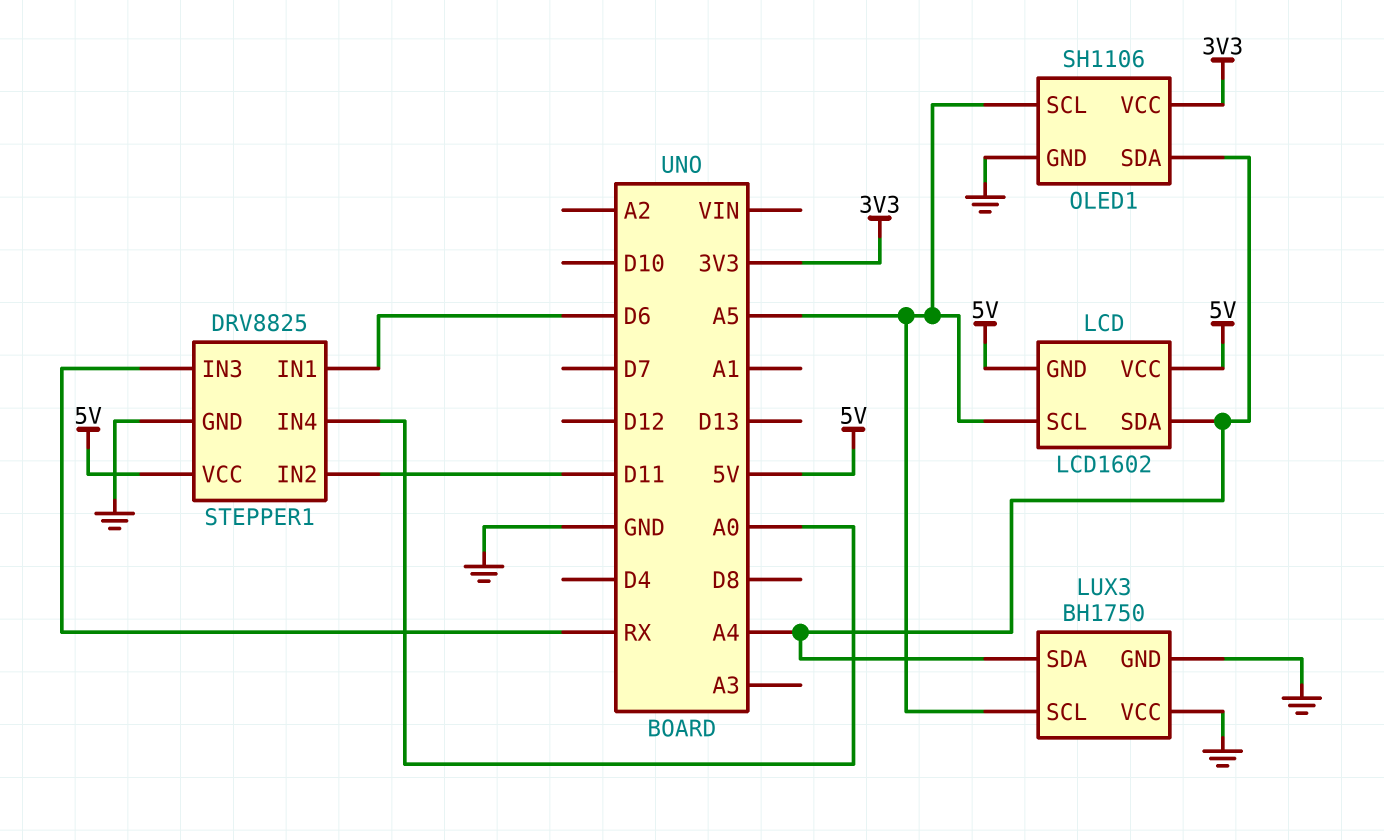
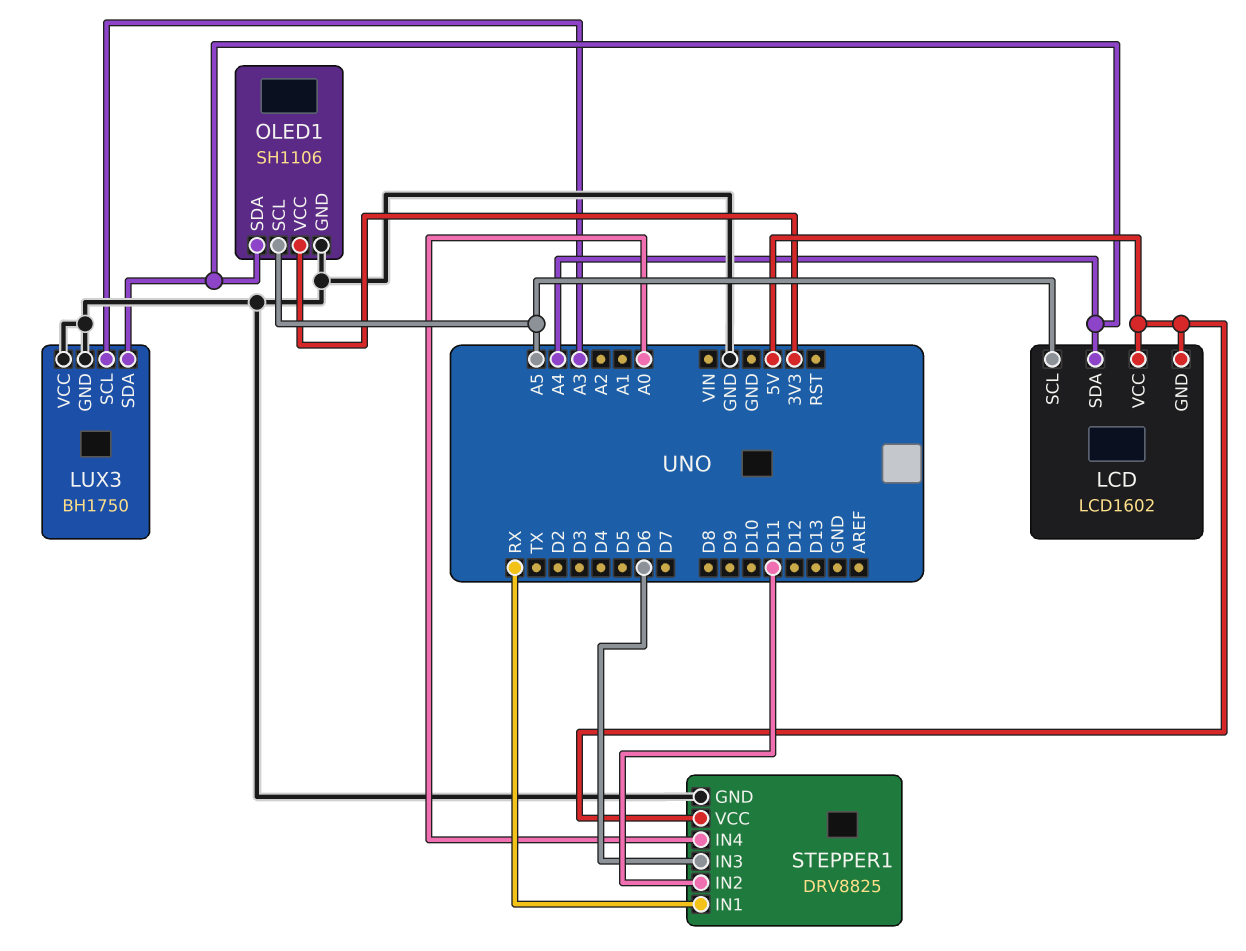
LUX3 pin SCL: A5 -> A3
STEPPER1 pin IN1: D6 -> RX
STEPPER1 pin IN3: RX -> D6

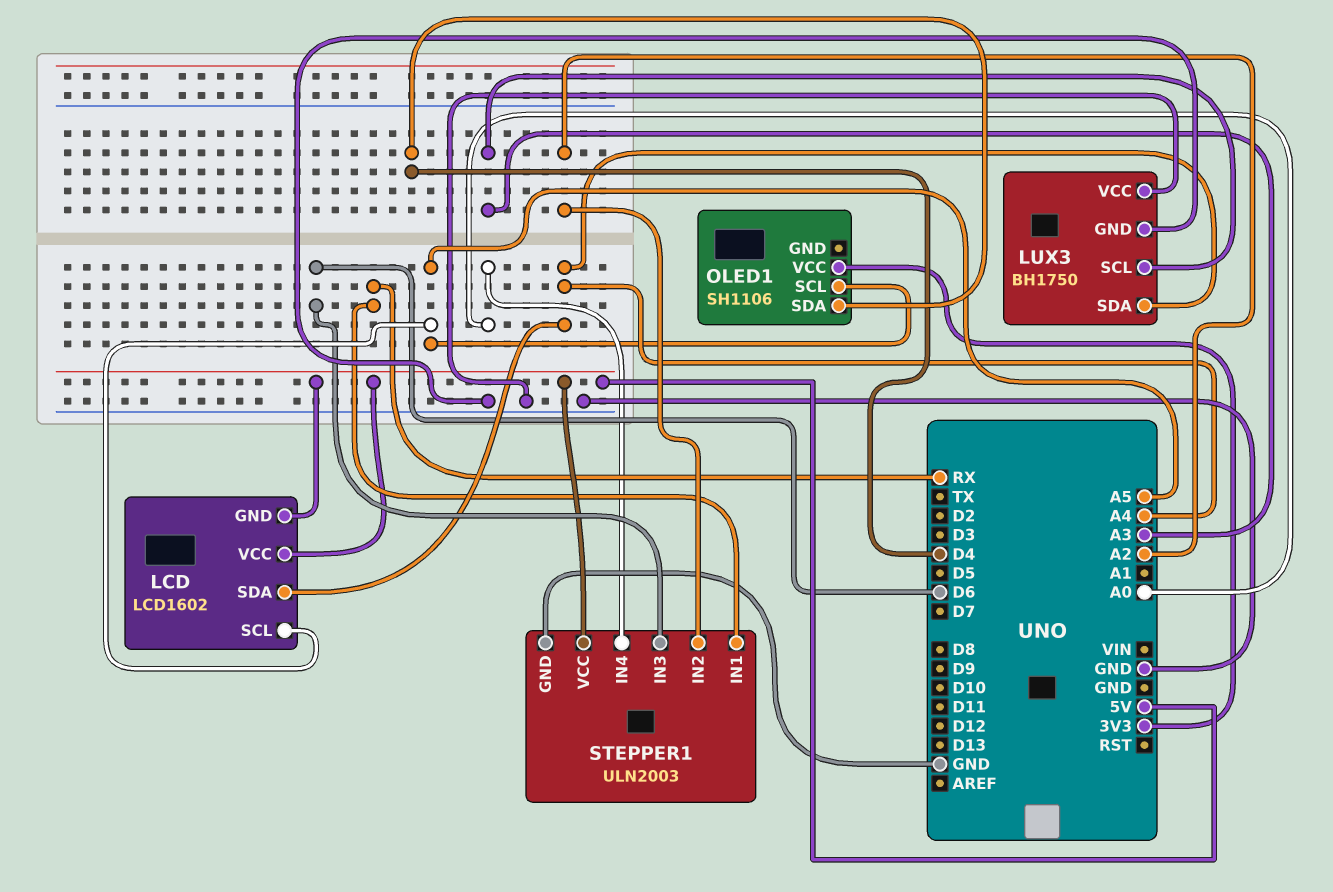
OLED1 pin GND: GND -> none
OLED1 pin SDA: A4 -> D4
STEPPER1: DRV8825 -> ULN2003
STEPPER1 pin IN2: D11 -> A2

